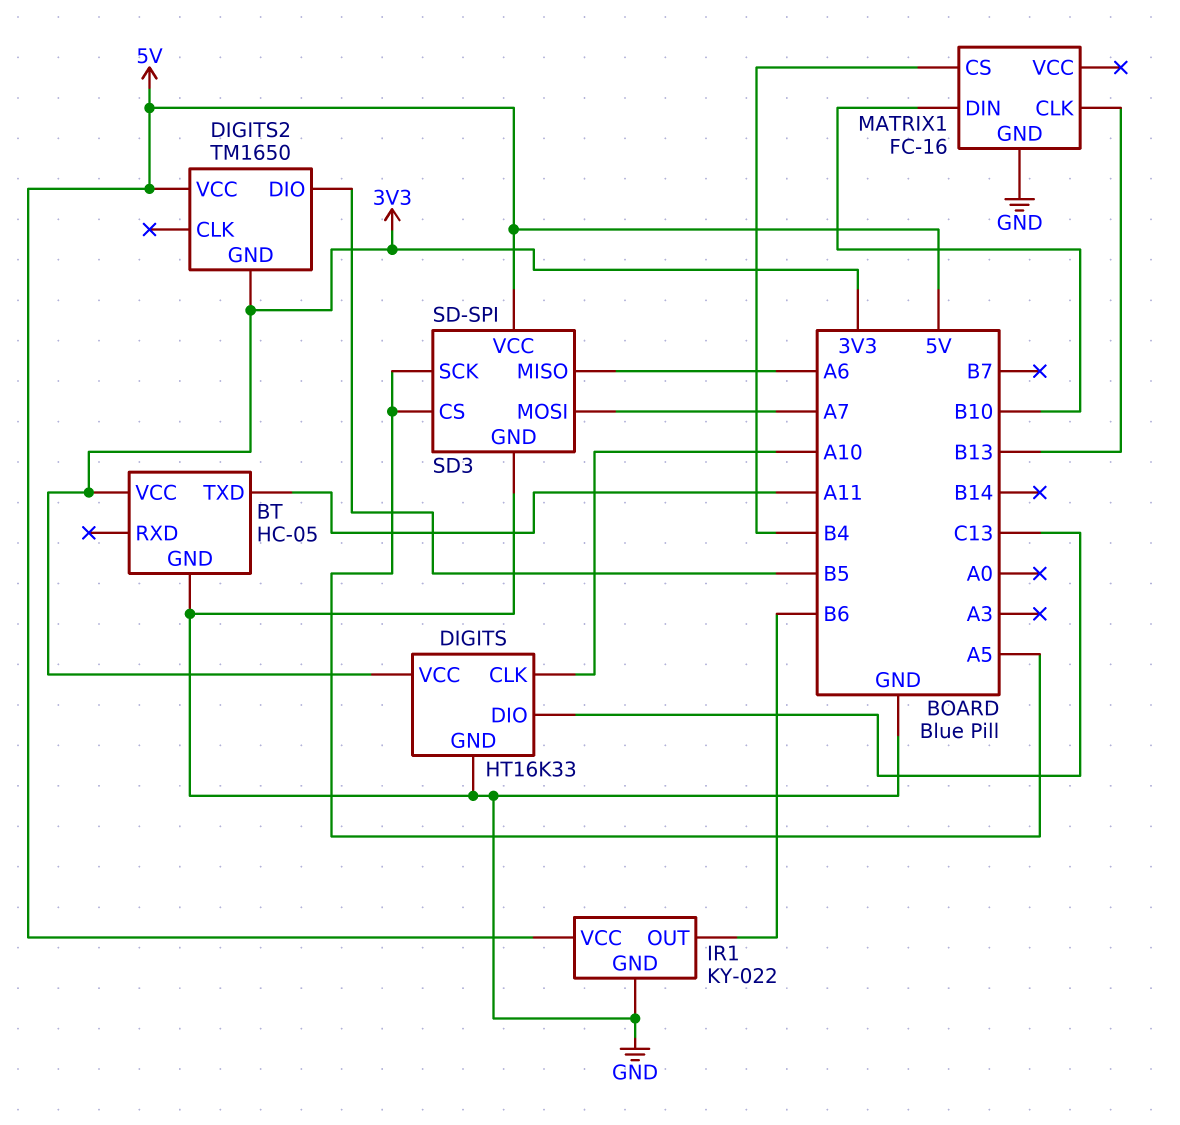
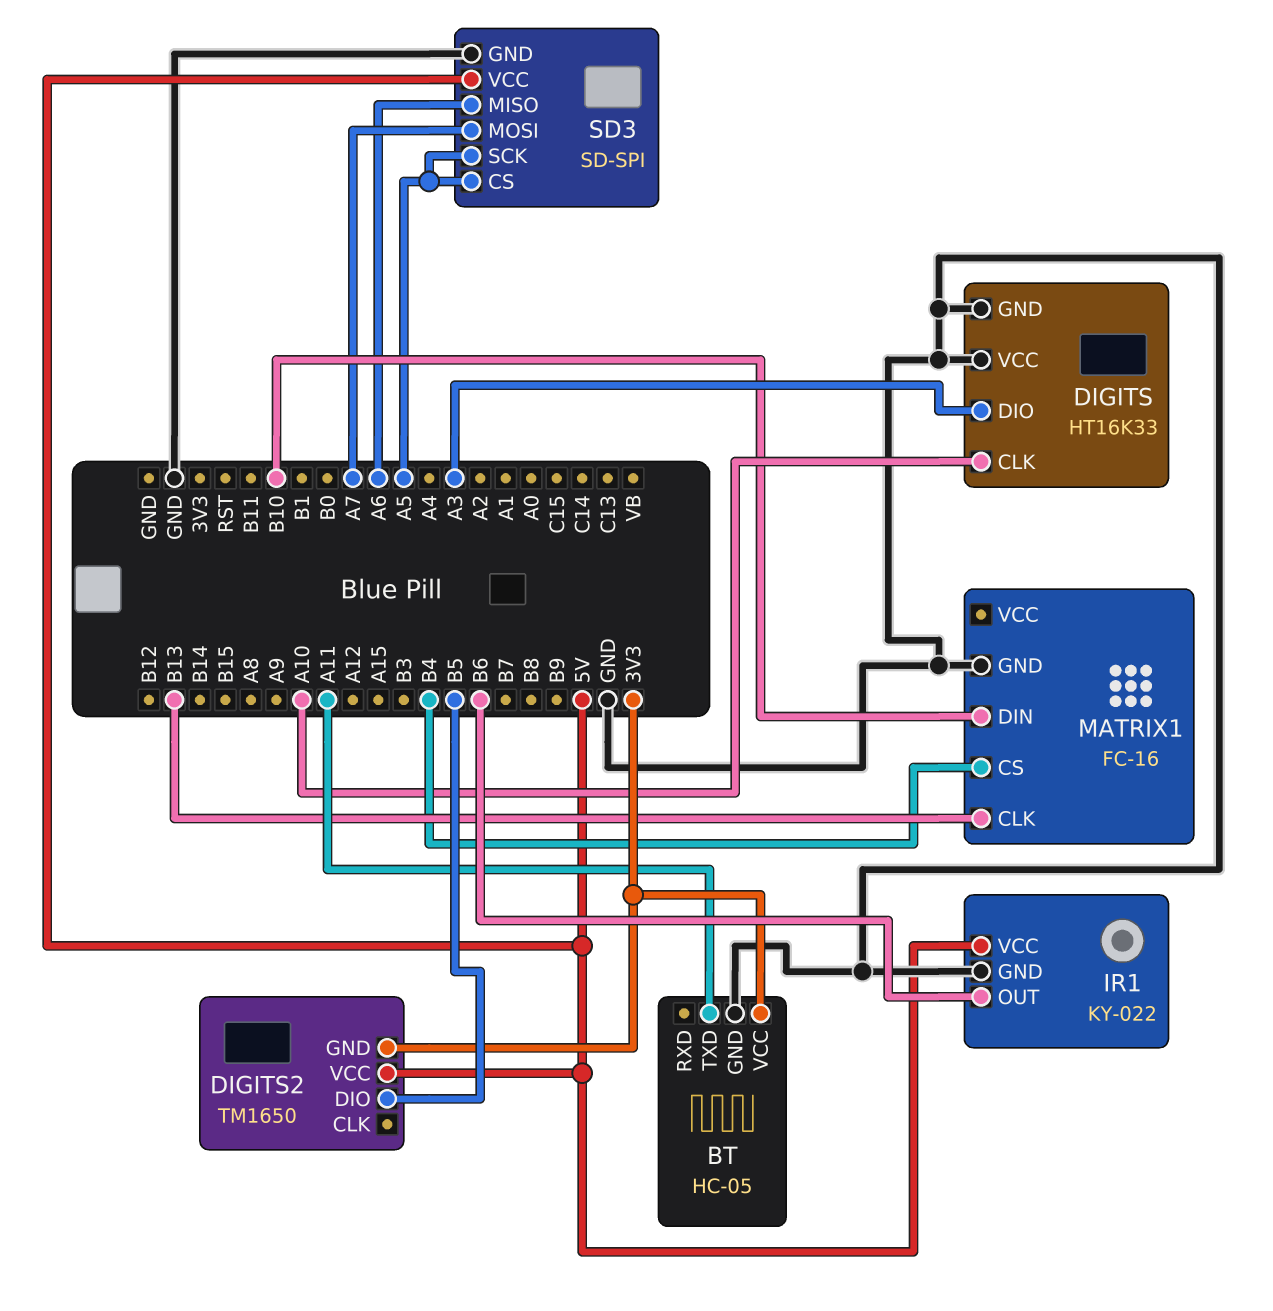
DIGITS pin DIO: C13 -> A3
DIGITS pin VCC: 3V3 -> GND

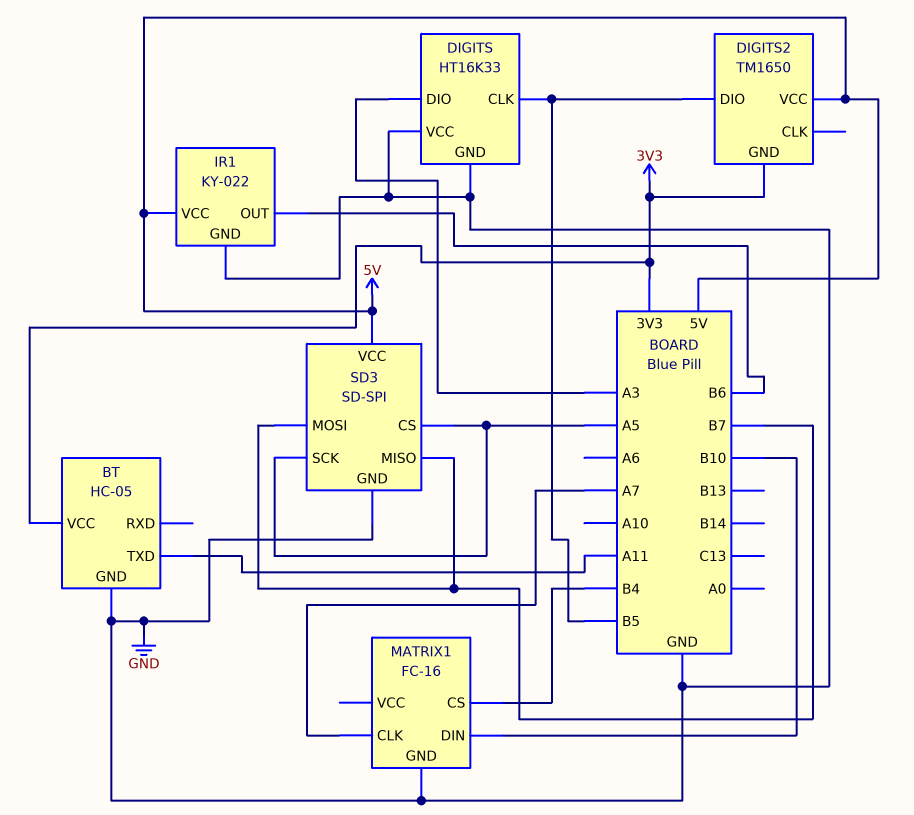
DIGITS pin CLK: A10 -> B5
MATRIX1 pin CLK: B13 -> A7
SD3 pin MISO: A6 -> B7
SD3 pin MOSI: A7 -> B7

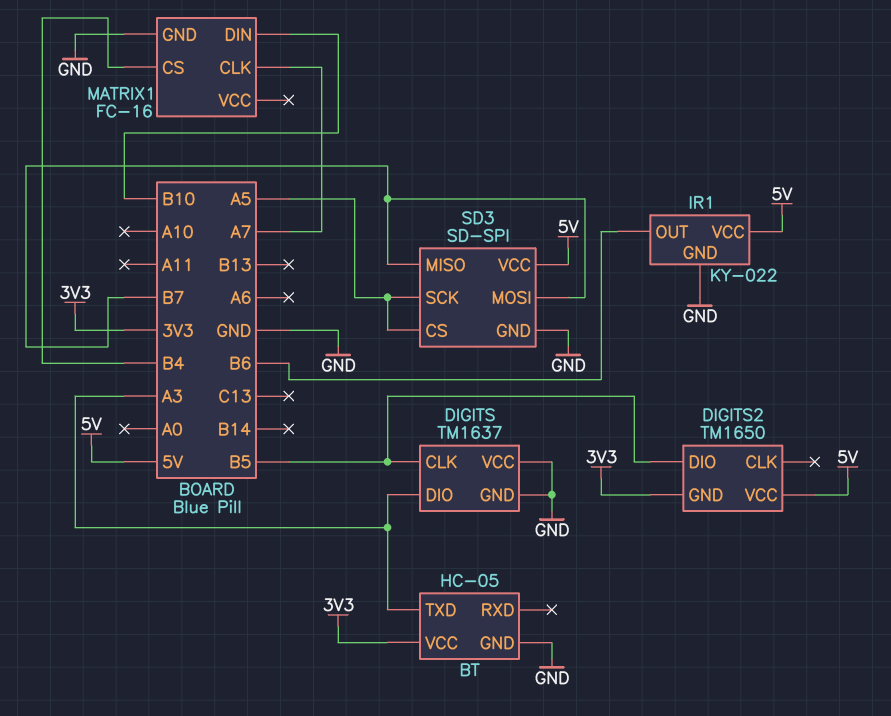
BT pin TXD: A11 -> A3
DIGITS: HT16K33 -> TM1637

